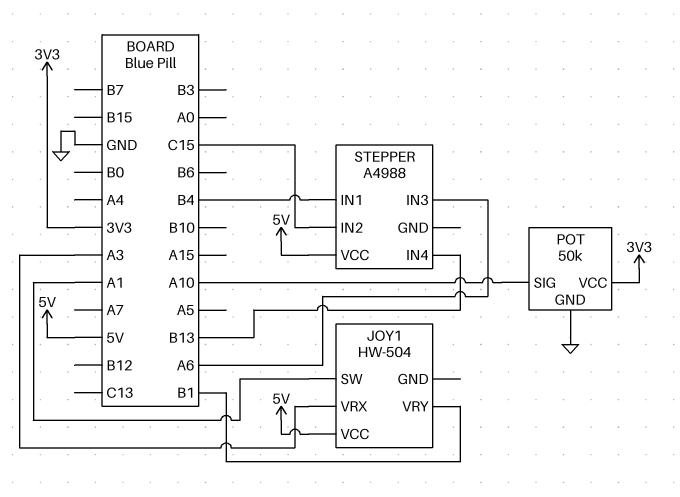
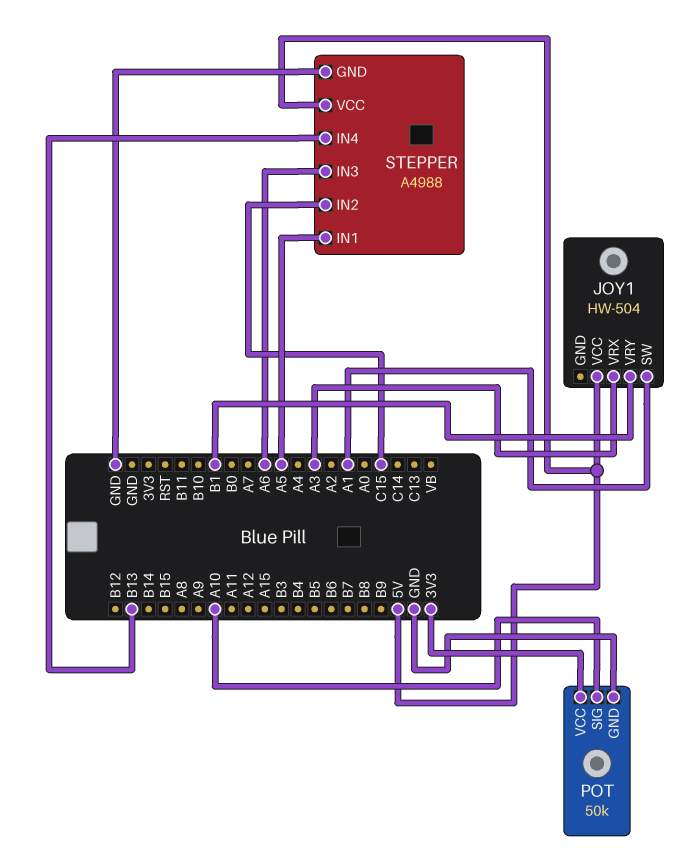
STEPPER pin GND: none -> GND
STEPPER pin IN1: B4 -> A5

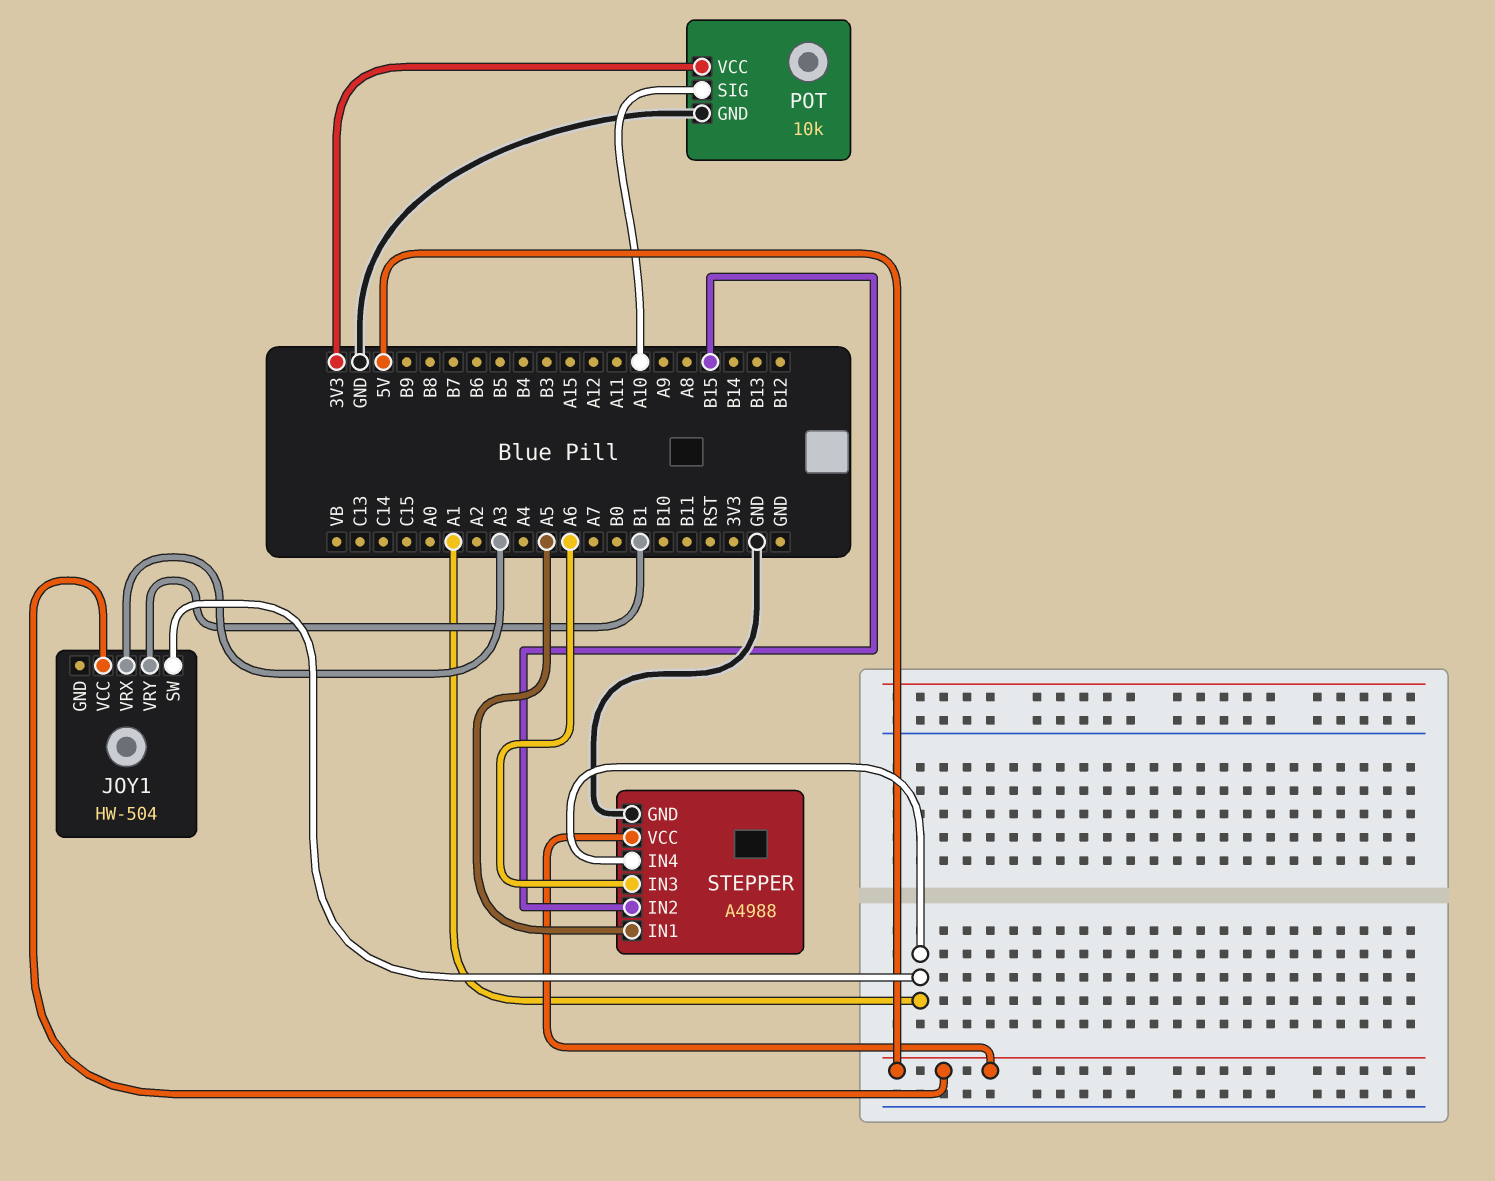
POT: 50k -> 10k
STEPPER pin IN2: C15 -> B15
STEPPER pin IN4: B13 -> A1

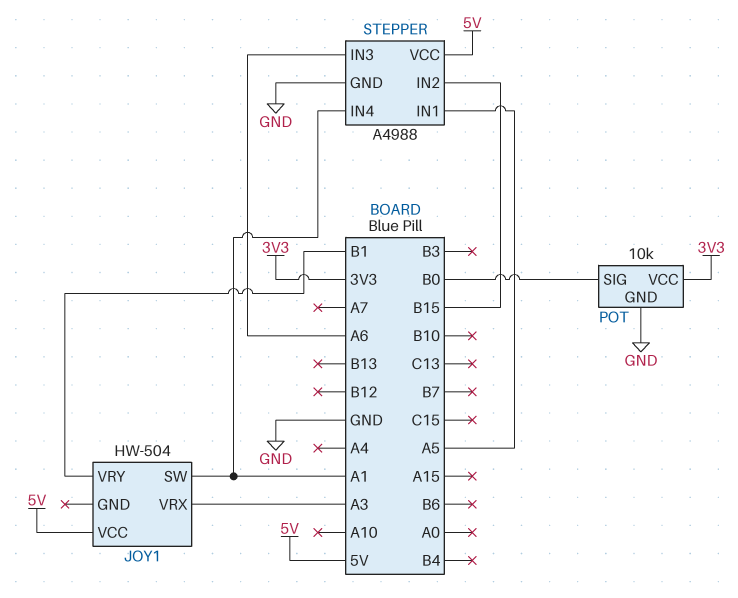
POT pin SIG: A10 -> B0

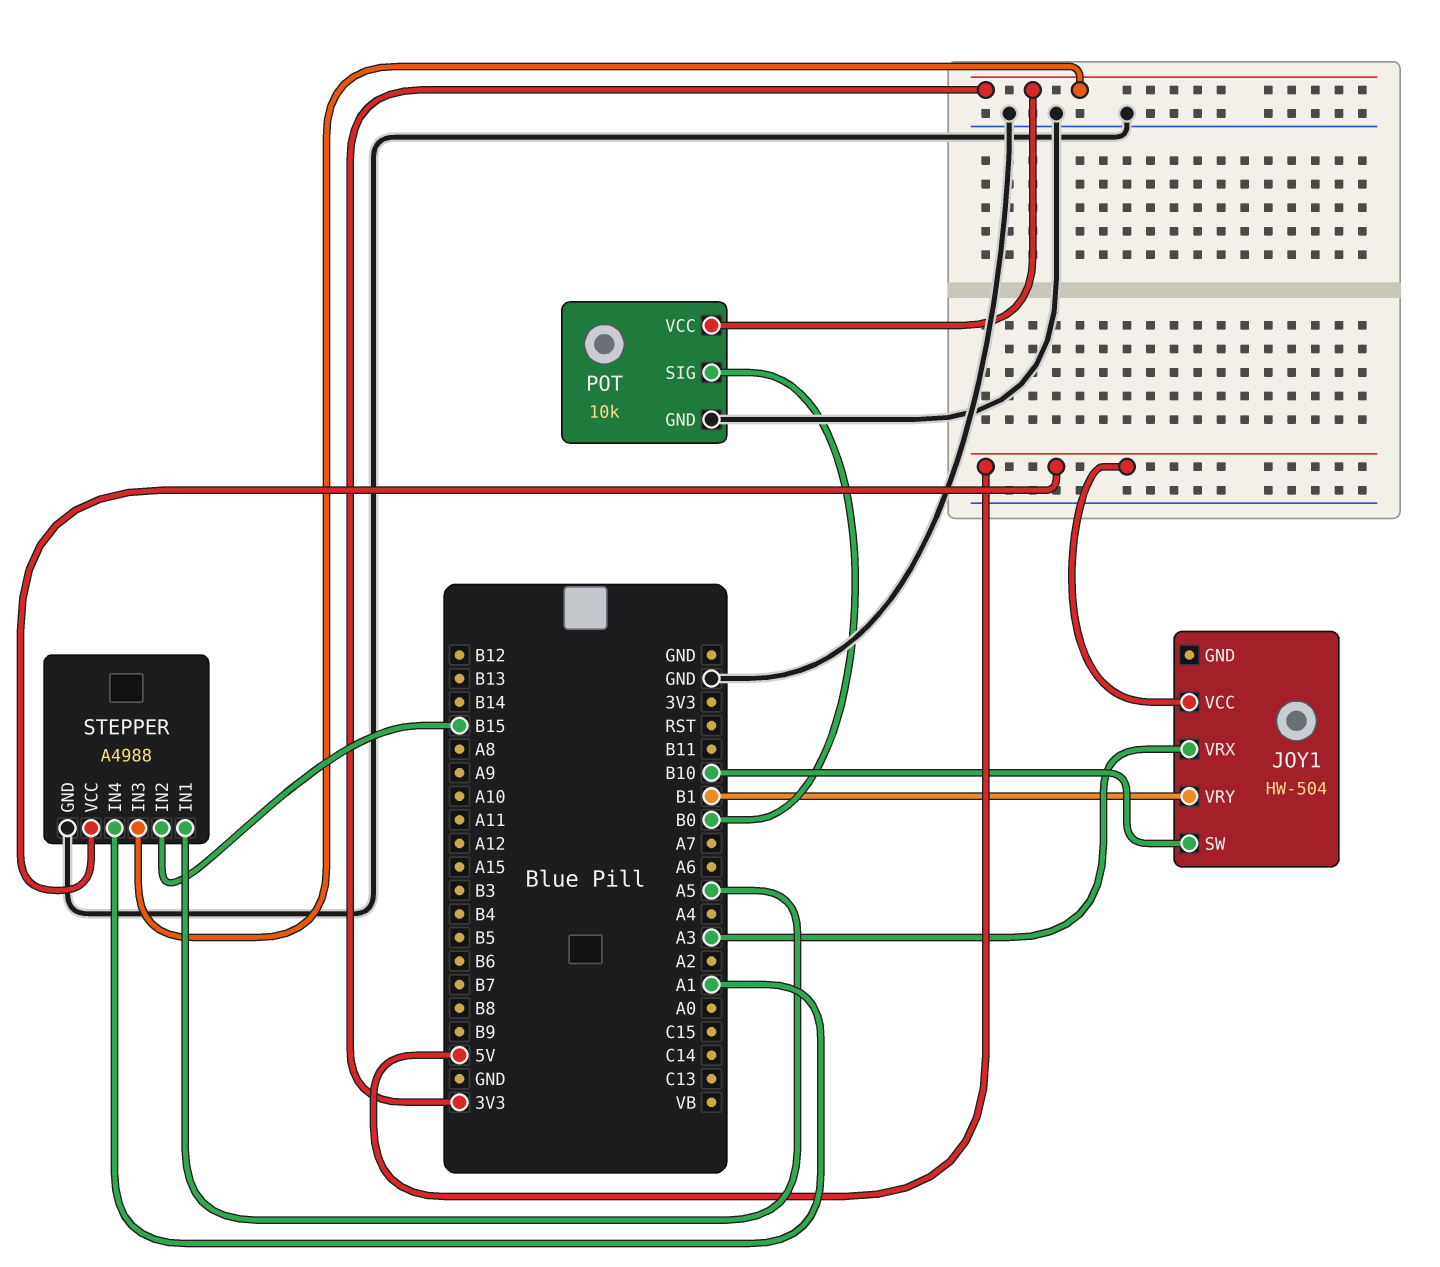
JOY1 pin SW: A1 -> B10
STEPPER pin IN3: A6 -> 3V3

